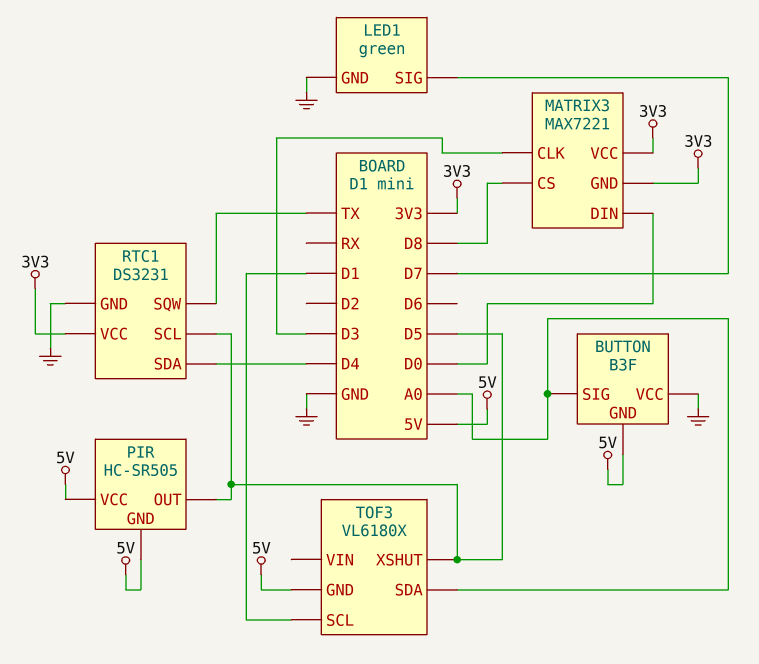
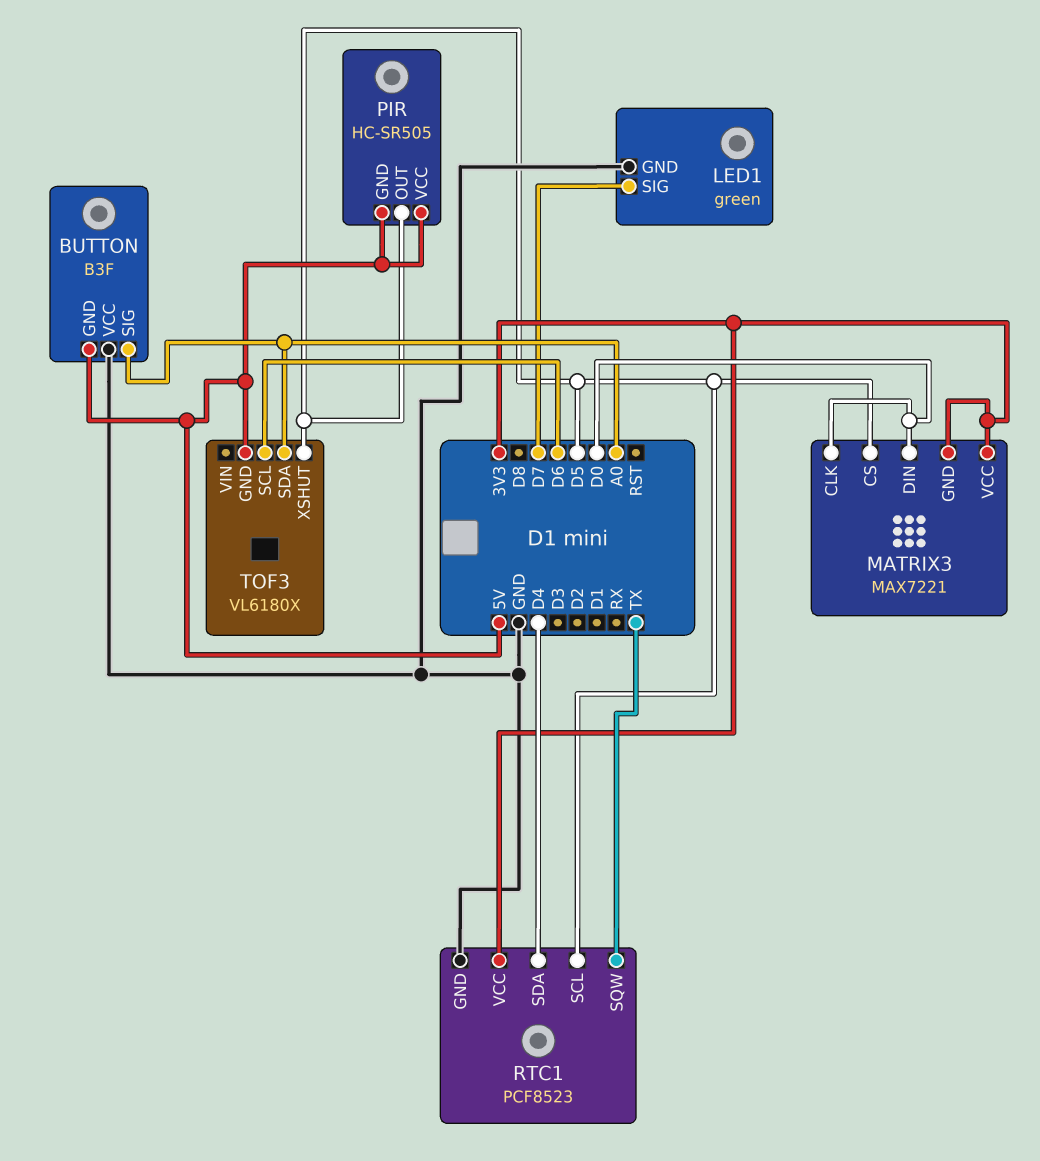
MATRIX3 pin CLK: D3 -> D0
MATRIX3 pin CS: D8 -> D5
RTC1: DS3231 -> PCF8523
TOF3 pin SCL: D1 -> D6

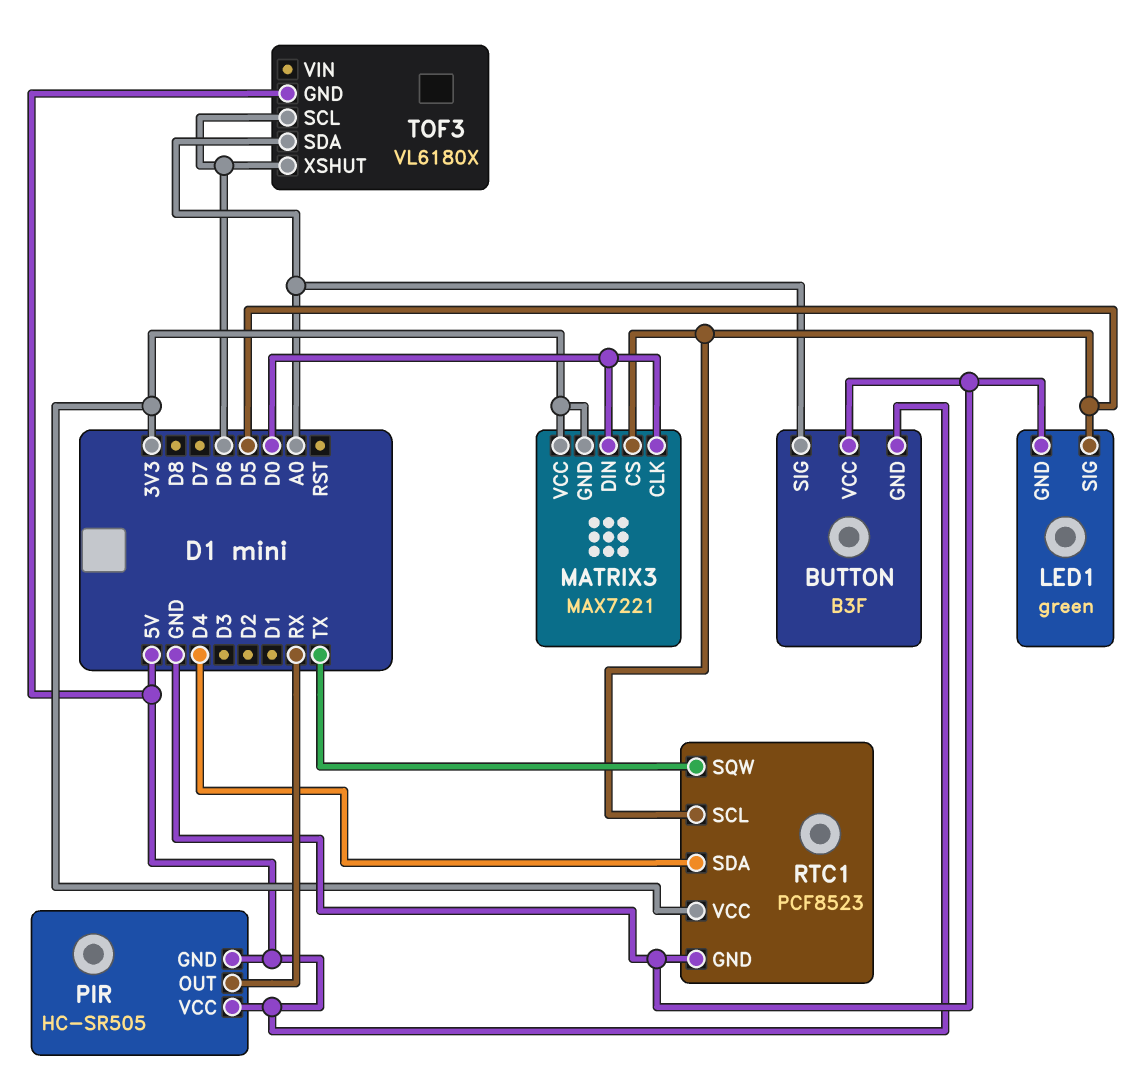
LED1 pin SIG: D7 -> D5
PIR pin OUT: D5 -> RX
TOF3 pin XSHUT: D5 -> D6

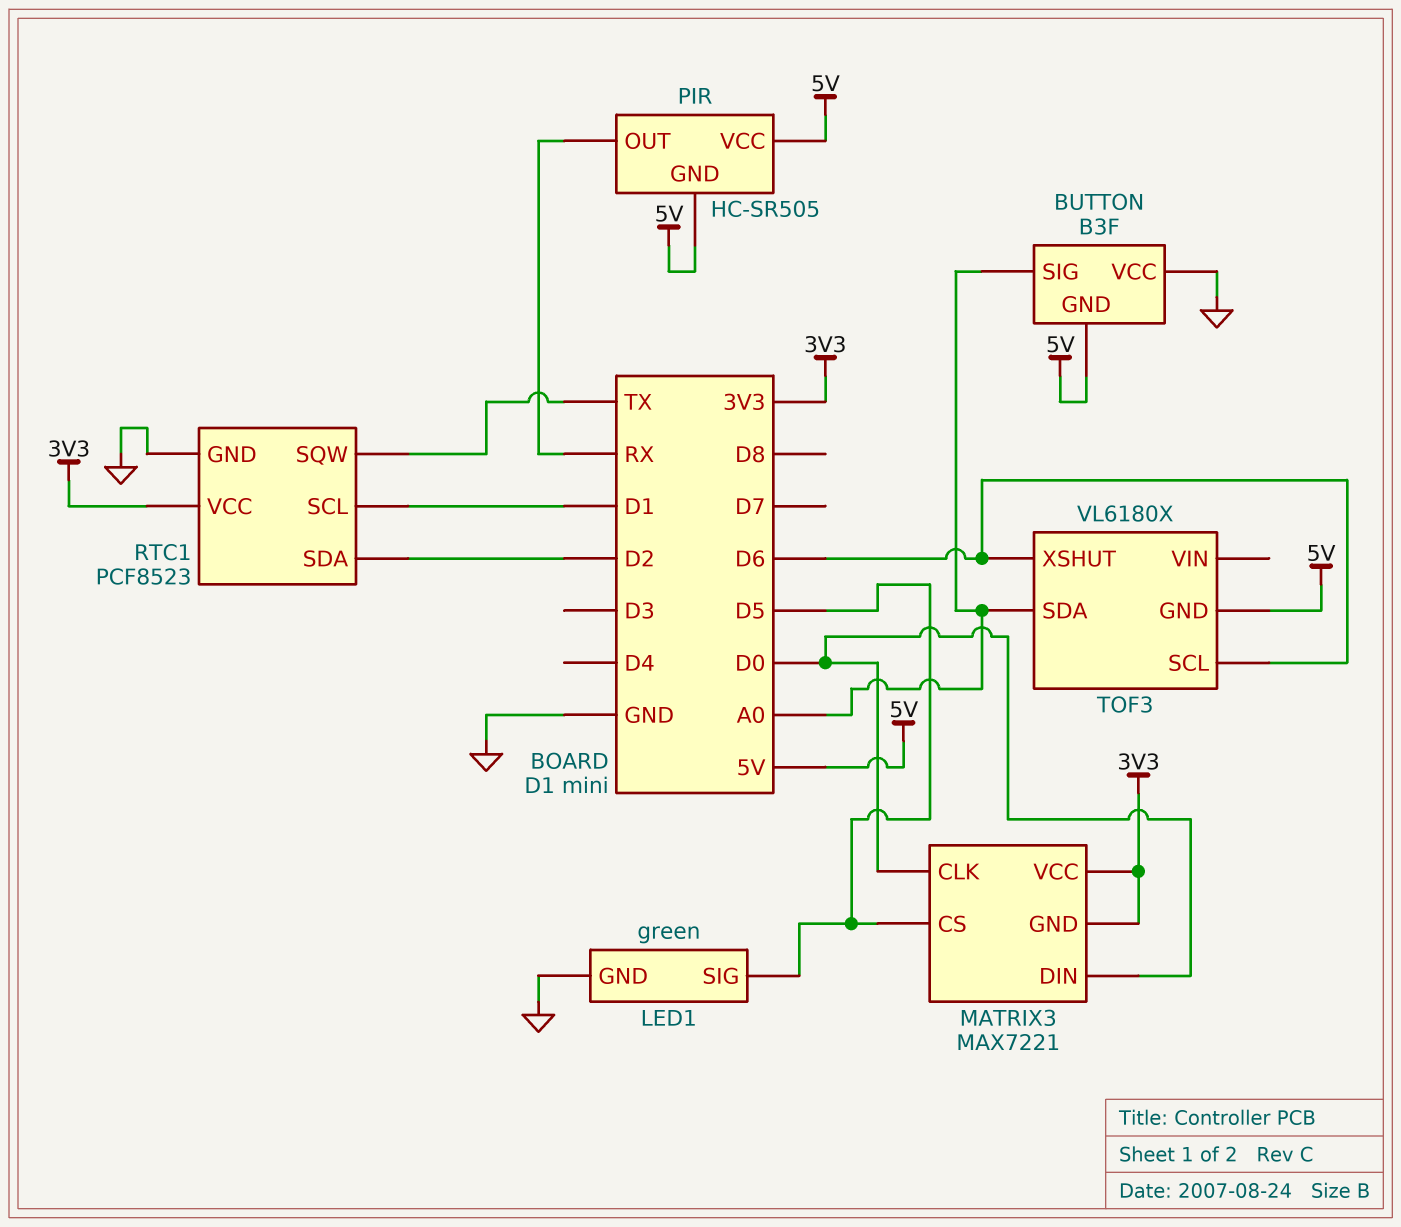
RTC1 pin SCL: D5 -> D1
RTC1 pin SDA: D4 -> D2

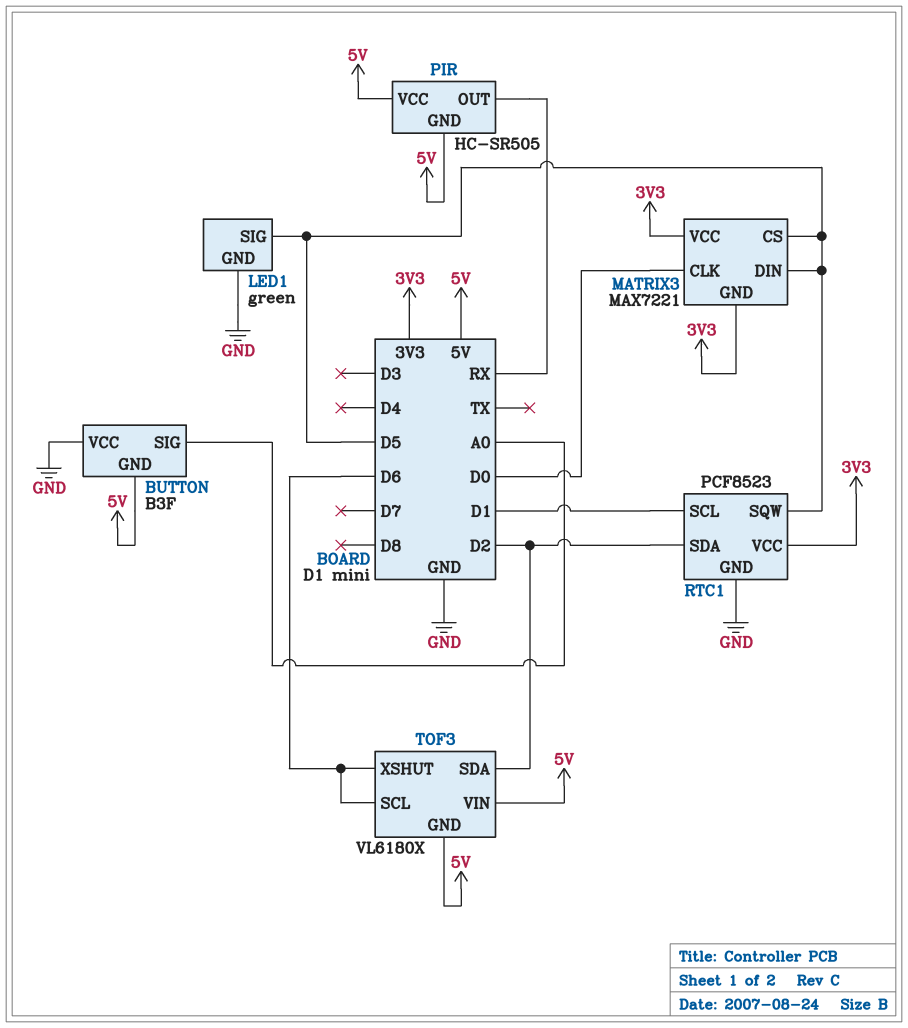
MATRIX3 pin DIN: D0 -> D5
RTC1 pin SQW: TX -> D5
TOF3 pin SDA: A0 -> D2
TOF3 pin VIN: none -> 5V

